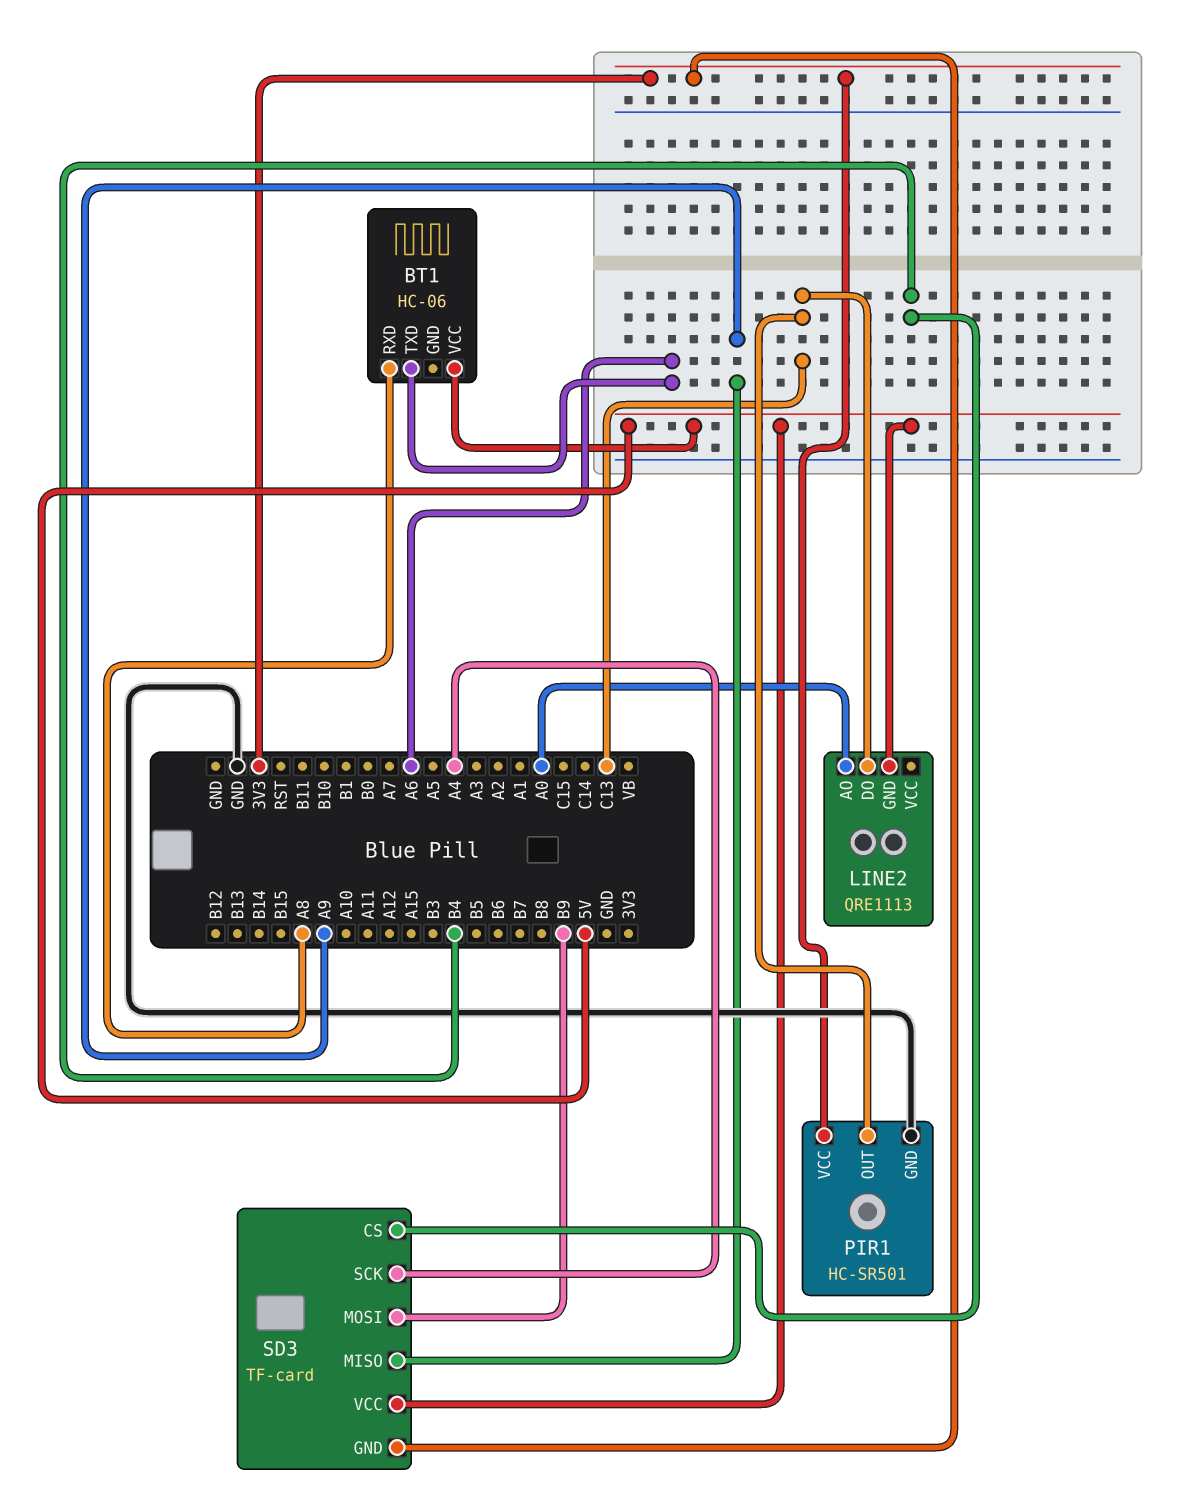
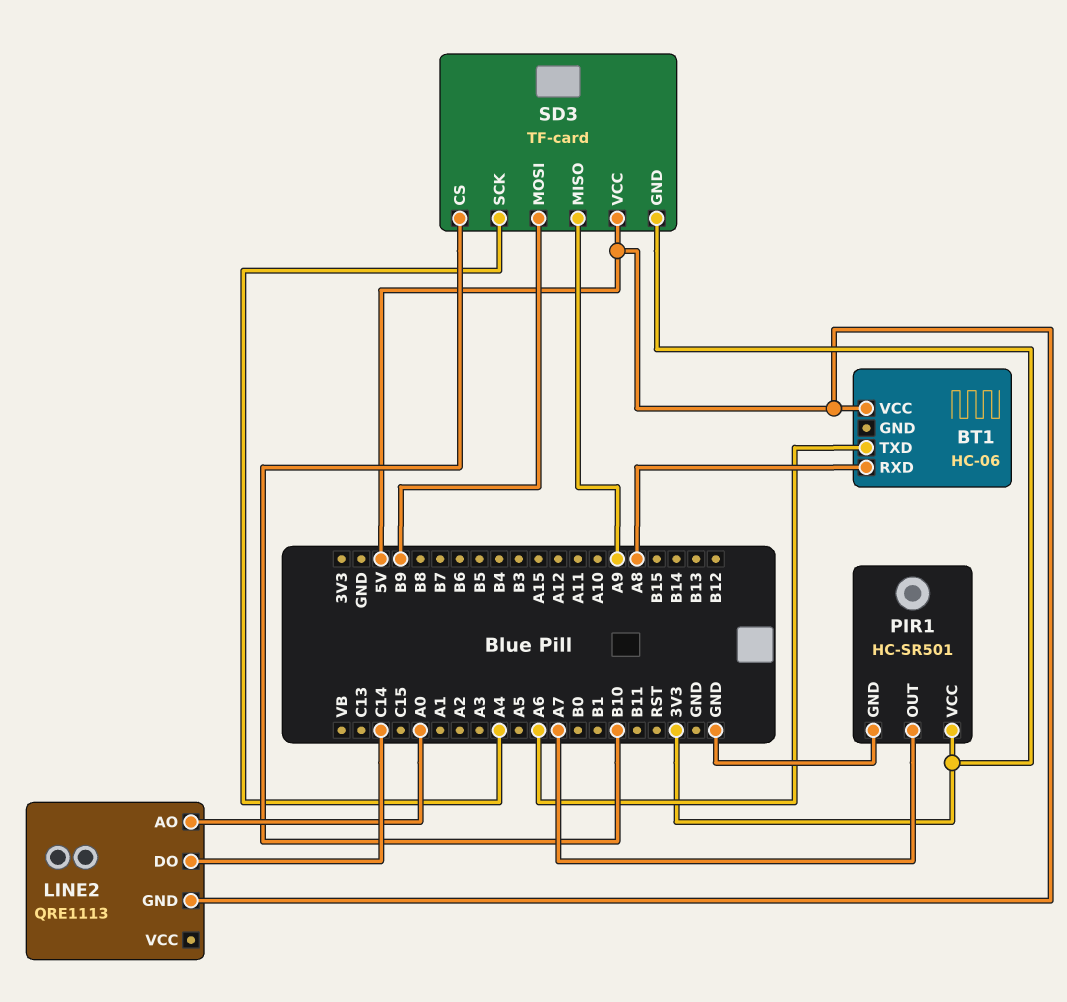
LINE2 pin DO: C13 -> C14
PIR1 pin OUT: C13 -> A7
SD3 pin CS: B4 -> B10

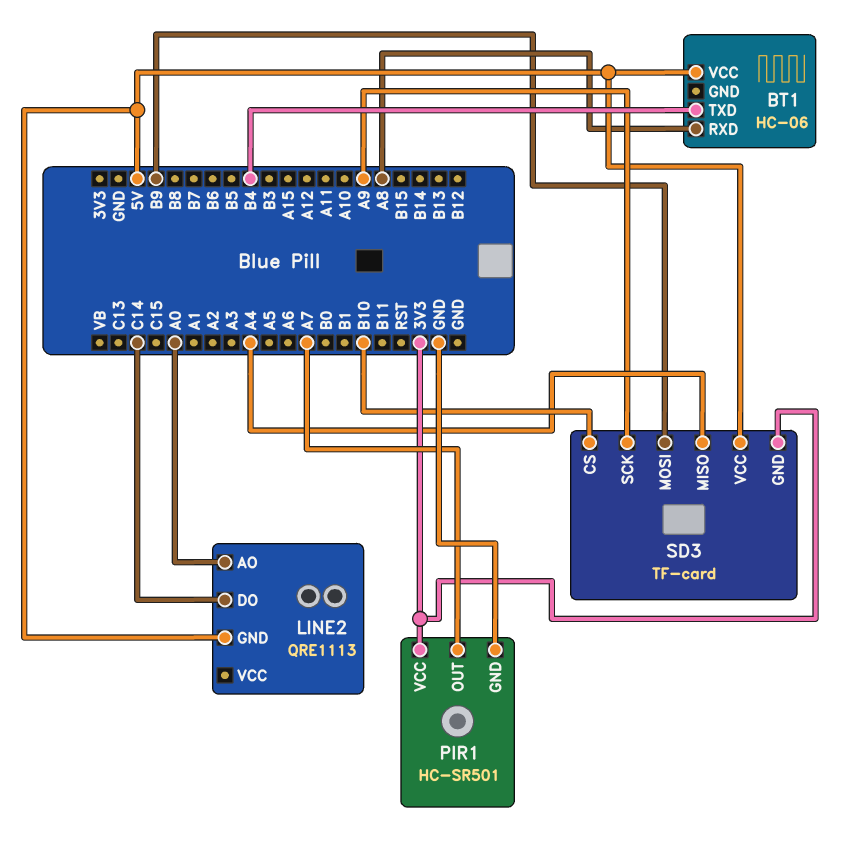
BT1 pin TXD: A6 -> B4
SD3 pin MISO: A9 -> A4
SD3 pin SCK: A4 -> A9

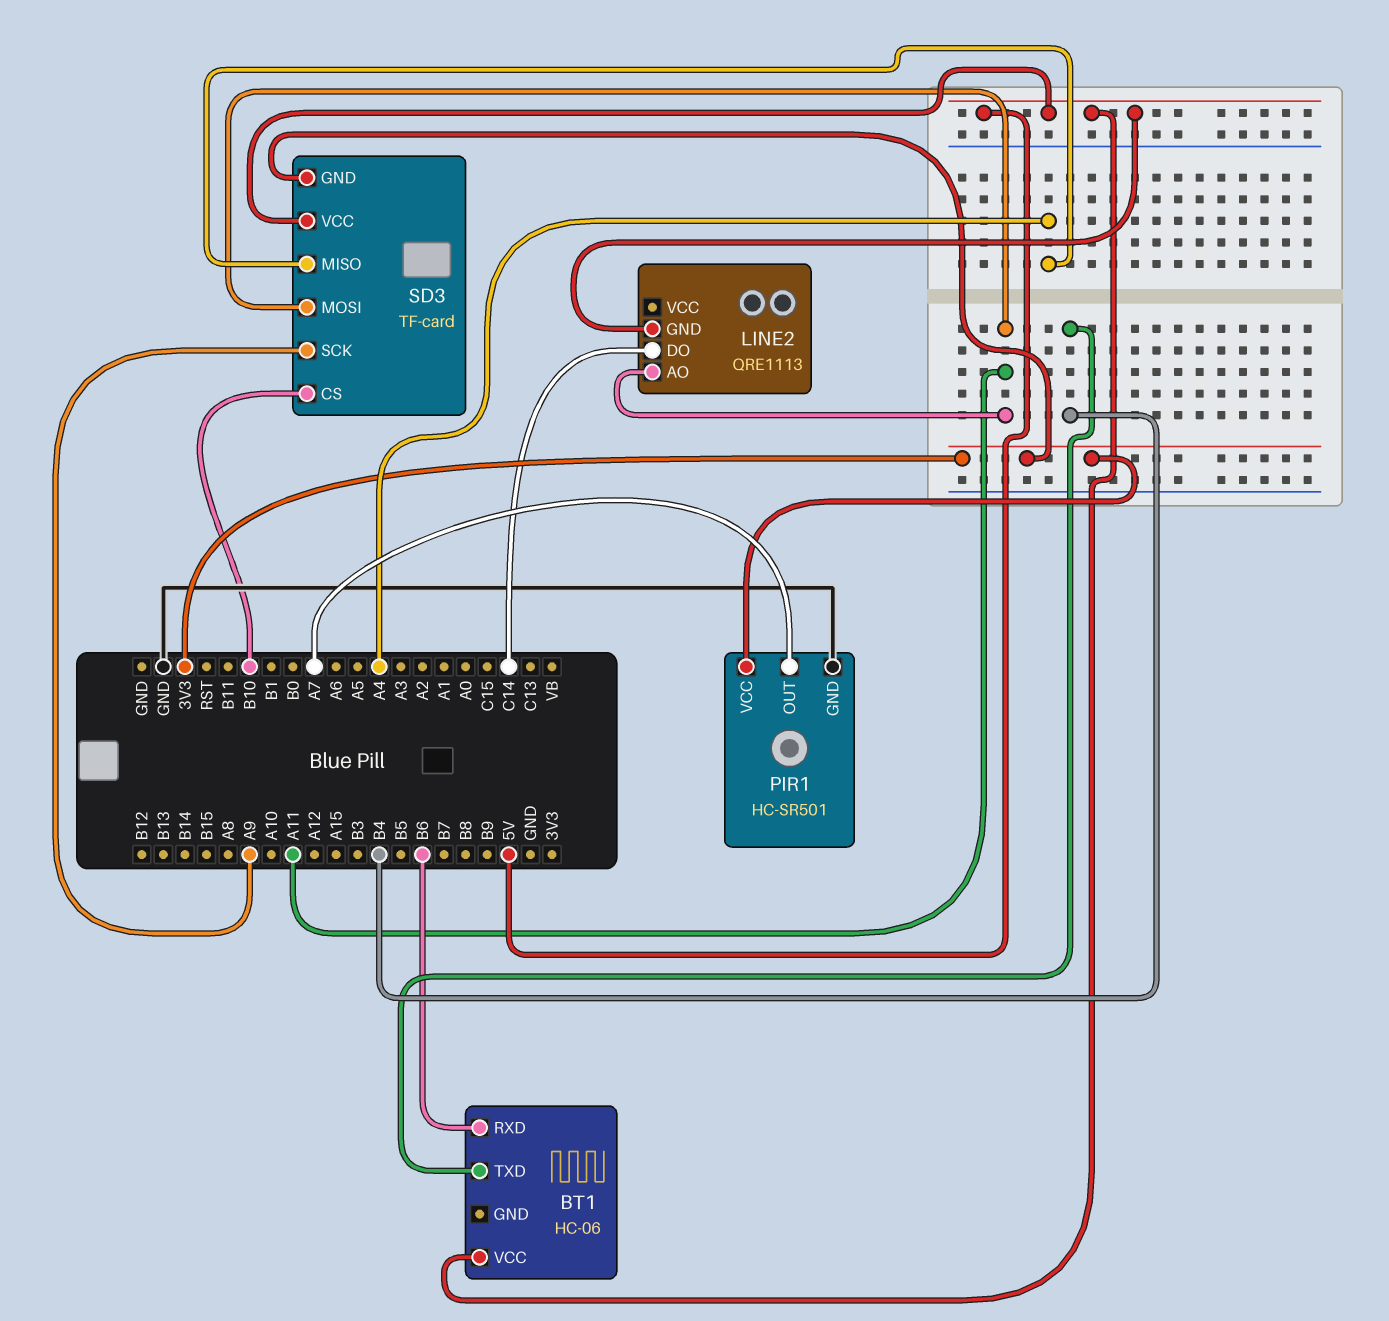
BT1 pin RXD: A8 -> B6
LINE2 pin AO: A0 -> A11
SD3 pin MOSI: B9 -> A11

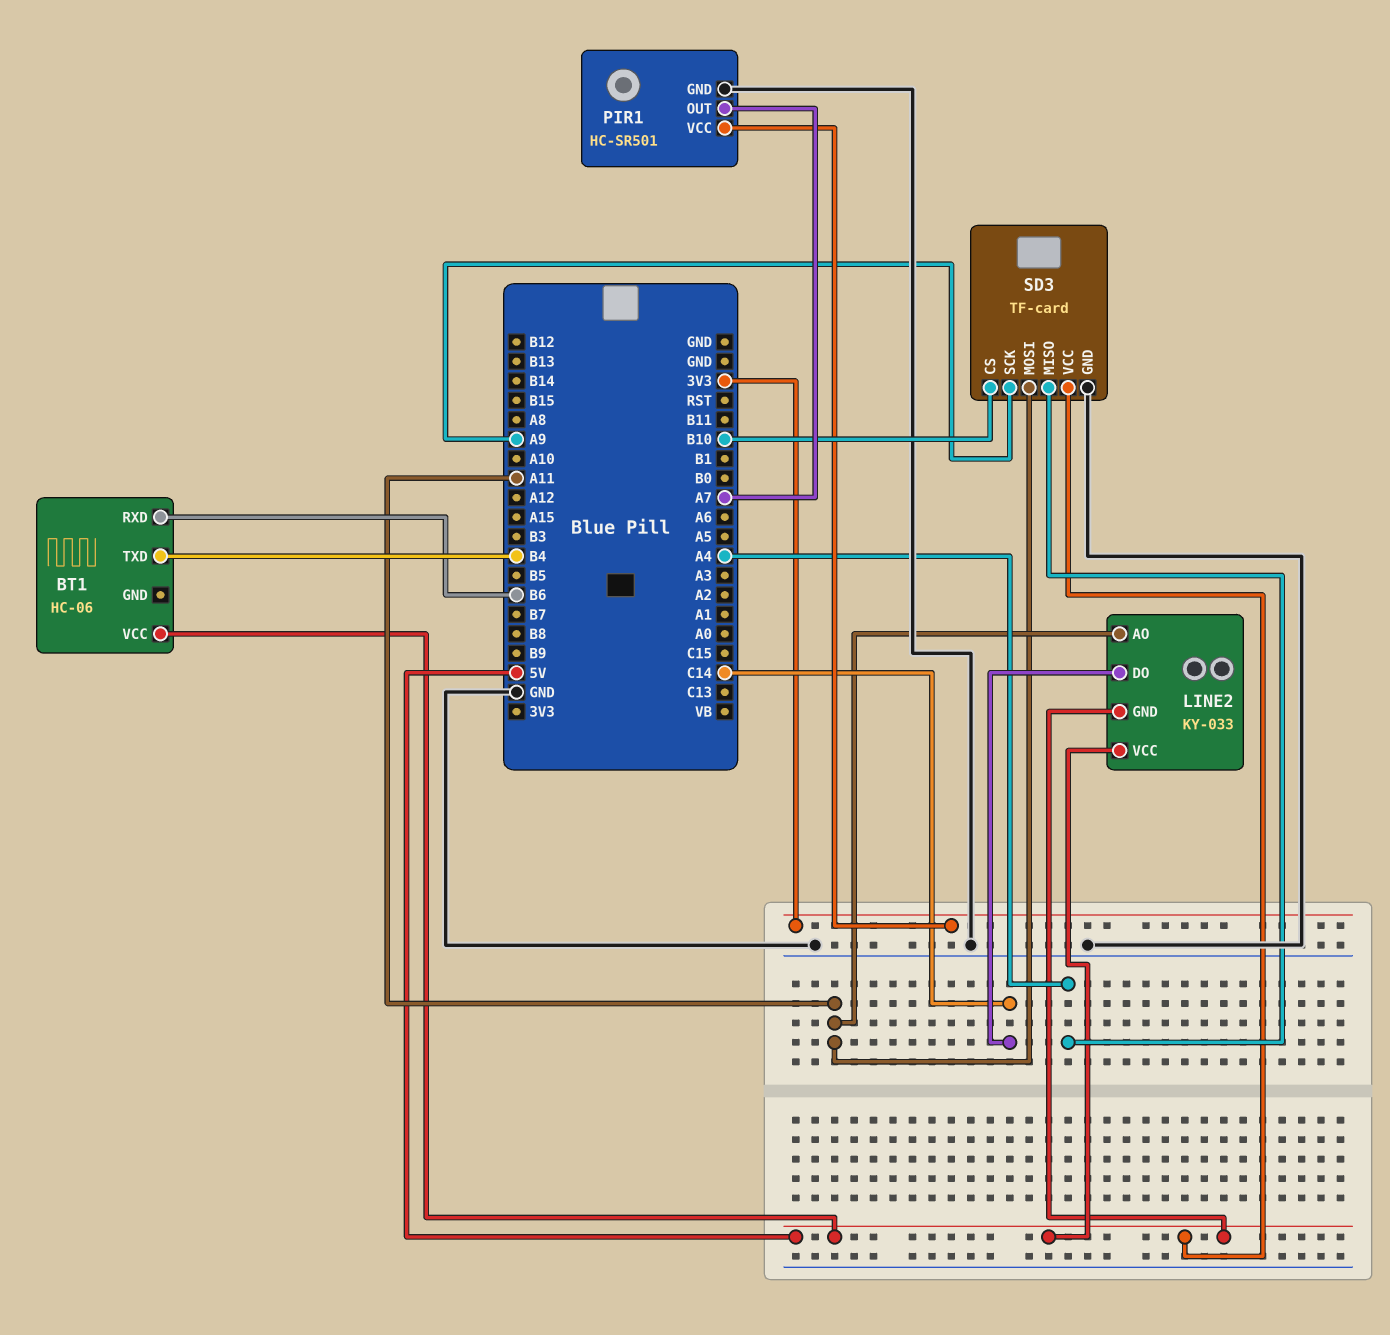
LINE2: QRE1113 -> KY-033
LINE2 pin VCC: none -> 5V
SD3 pin GND: 3V3 -> GND

